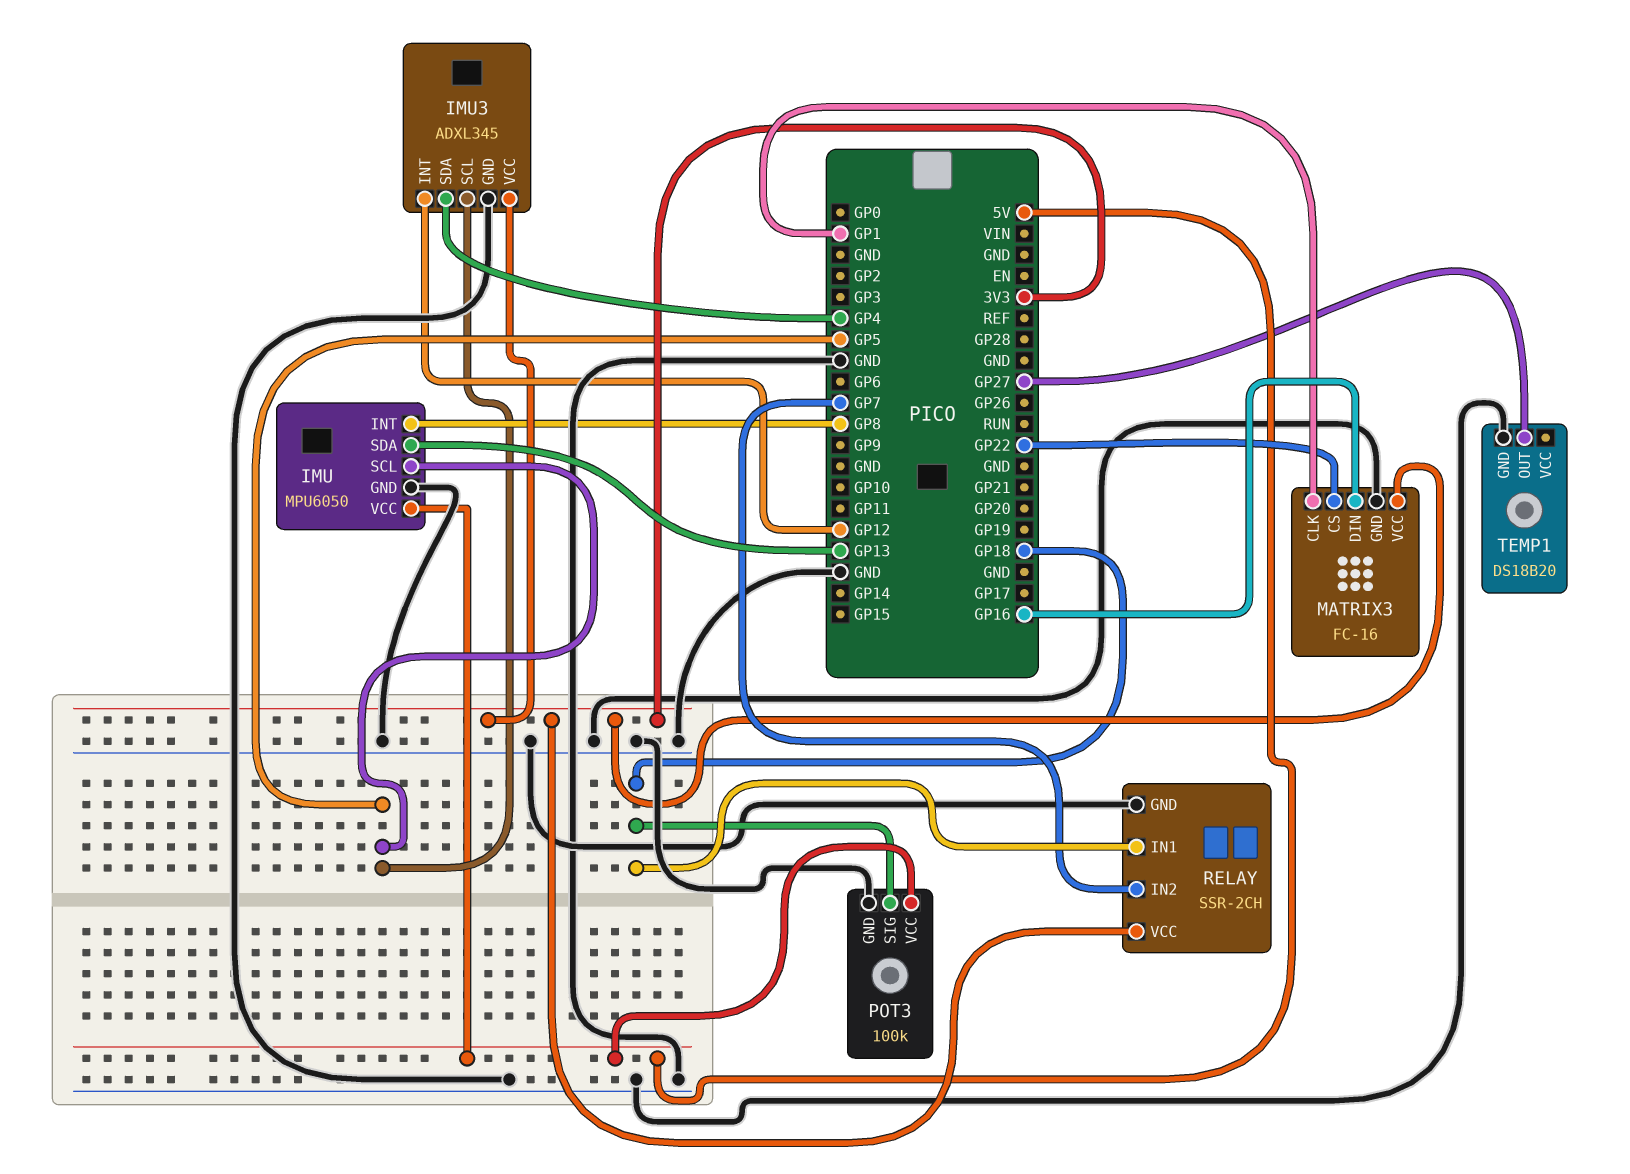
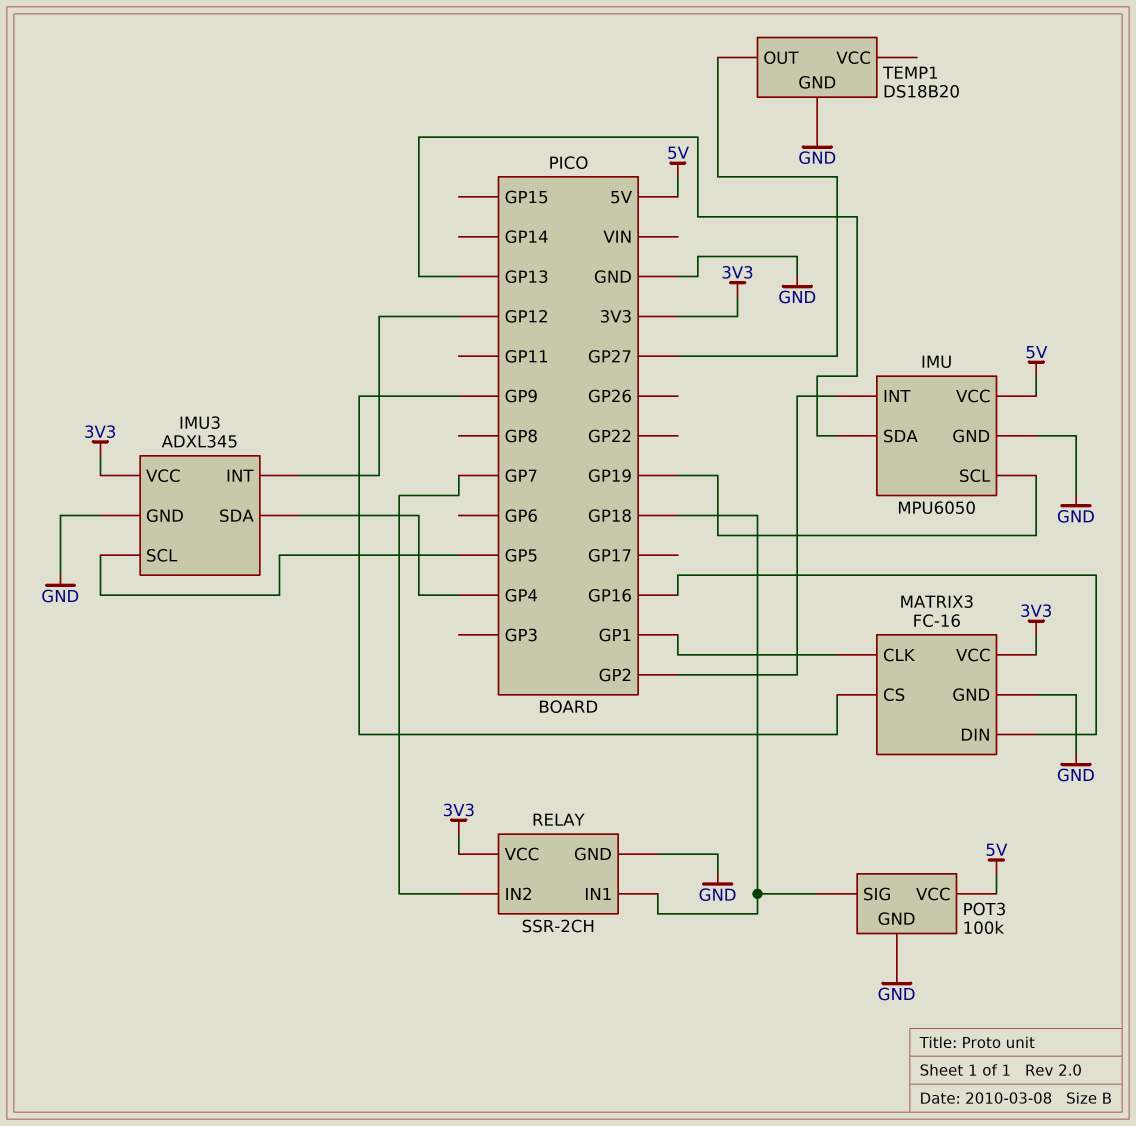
IMU pin INT: GP8 -> GP2
IMU pin SCL: GP5 -> GP19
MATRIX3 pin CS: GP22 -> GP9

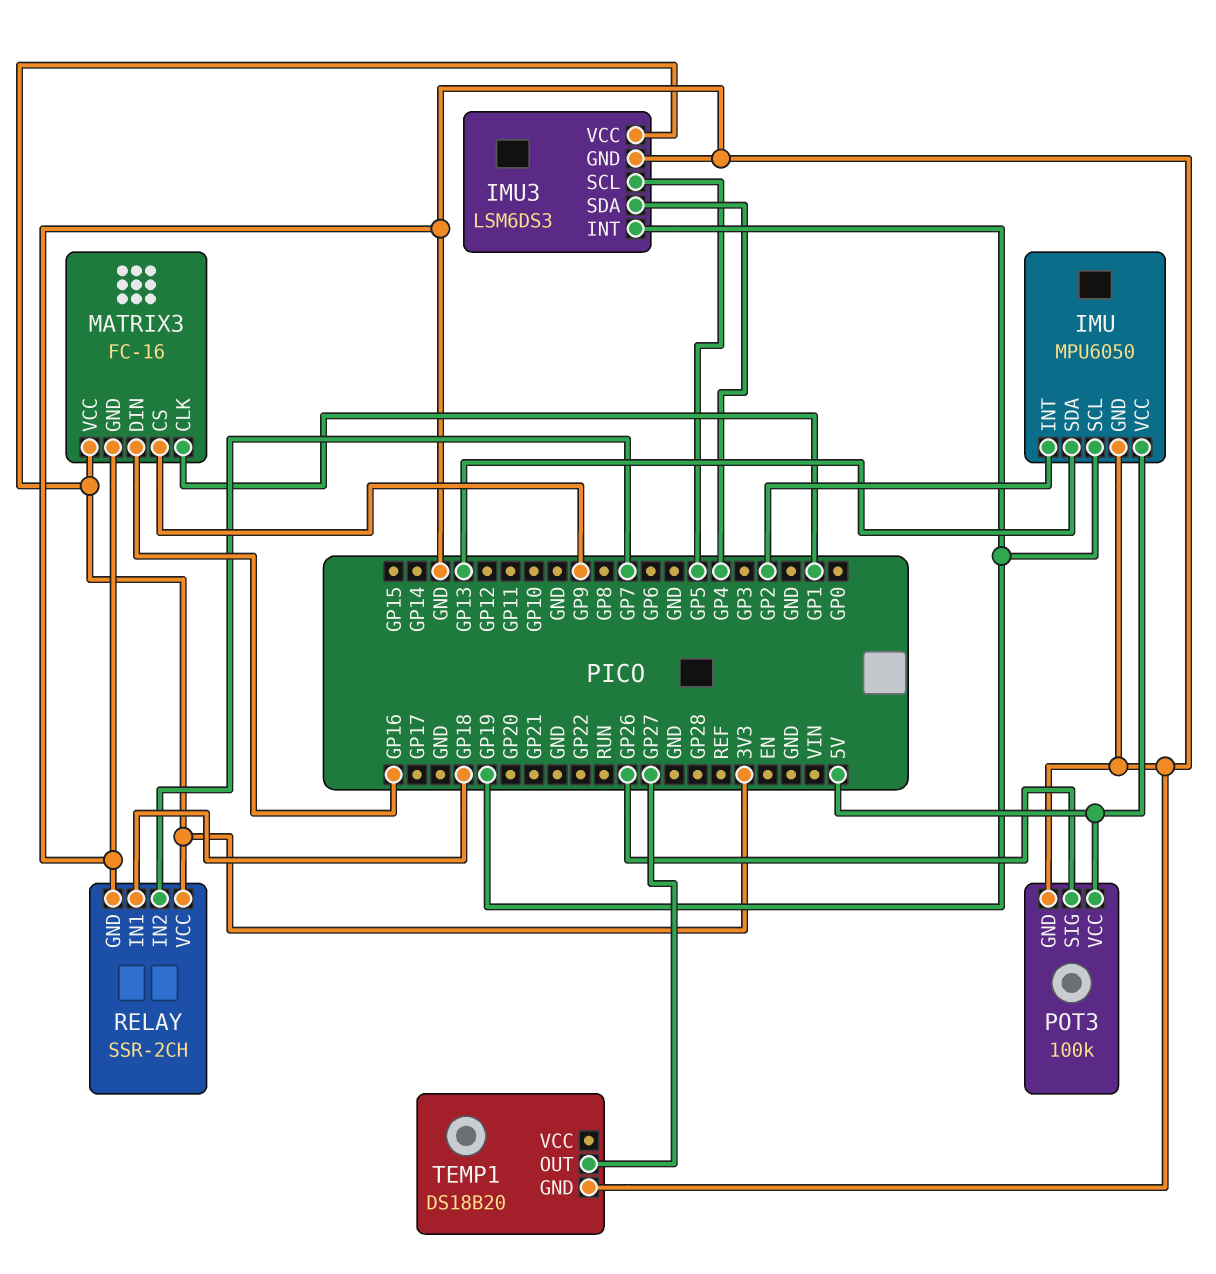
IMU3: ADXL345 -> LSM6DS3
IMU3 pin INT: GP12 -> GP19
POT3 pin SIG: GP18 -> GP26

